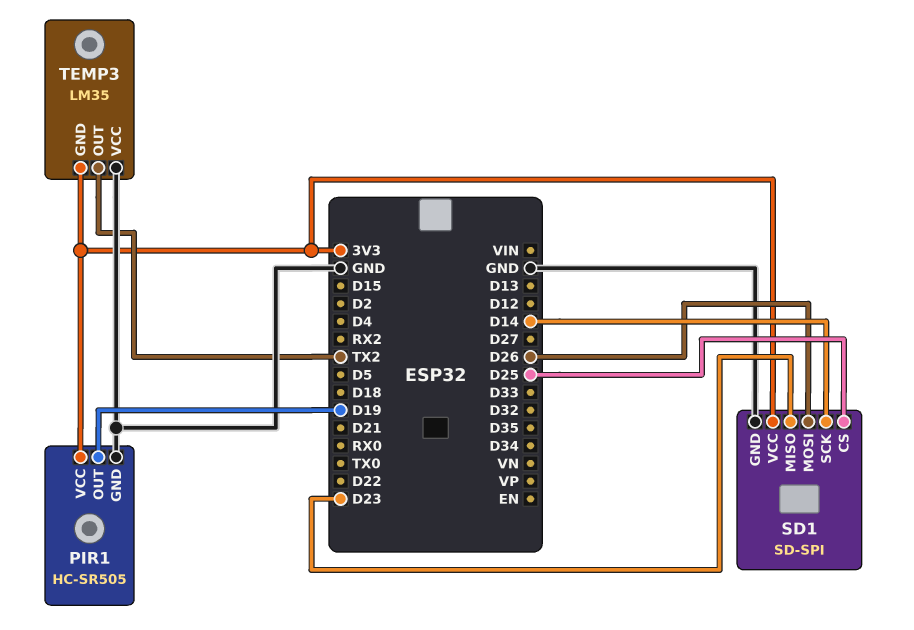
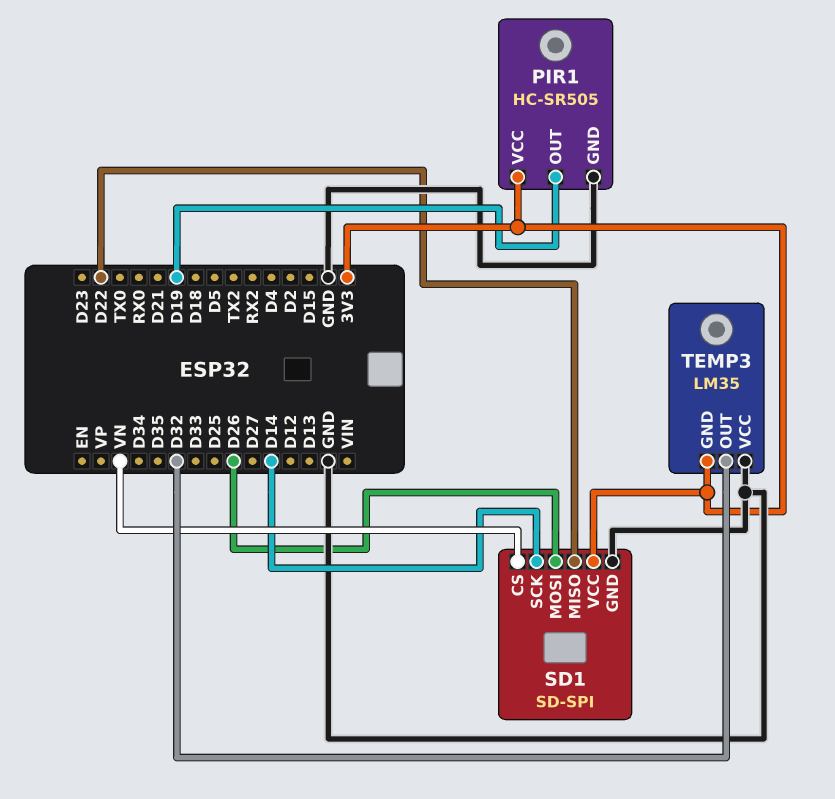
SD1 pin CS: D25 -> VN
SD1 pin MISO: D23 -> D22
TEMP3 pin OUT: TX2 -> D32

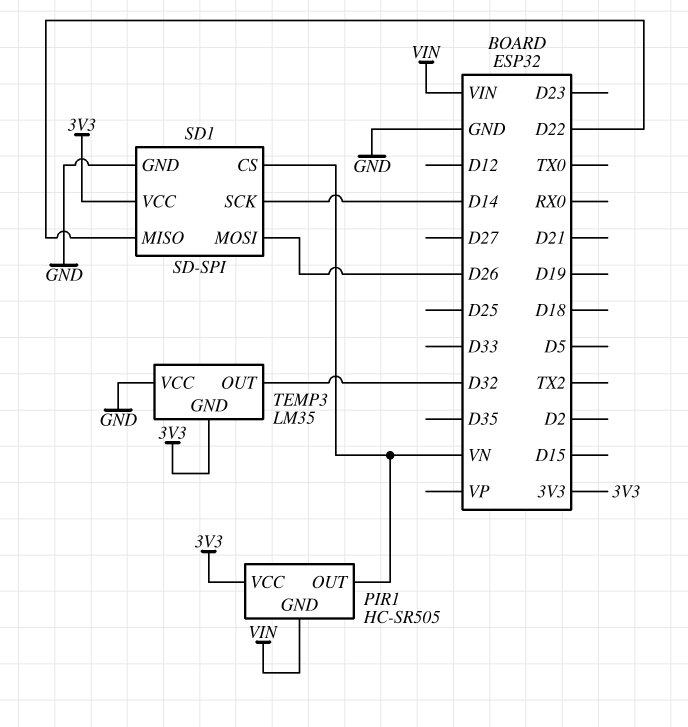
PIR1 pin GND: GND -> VIN
PIR1 pin OUT: D19 -> VN

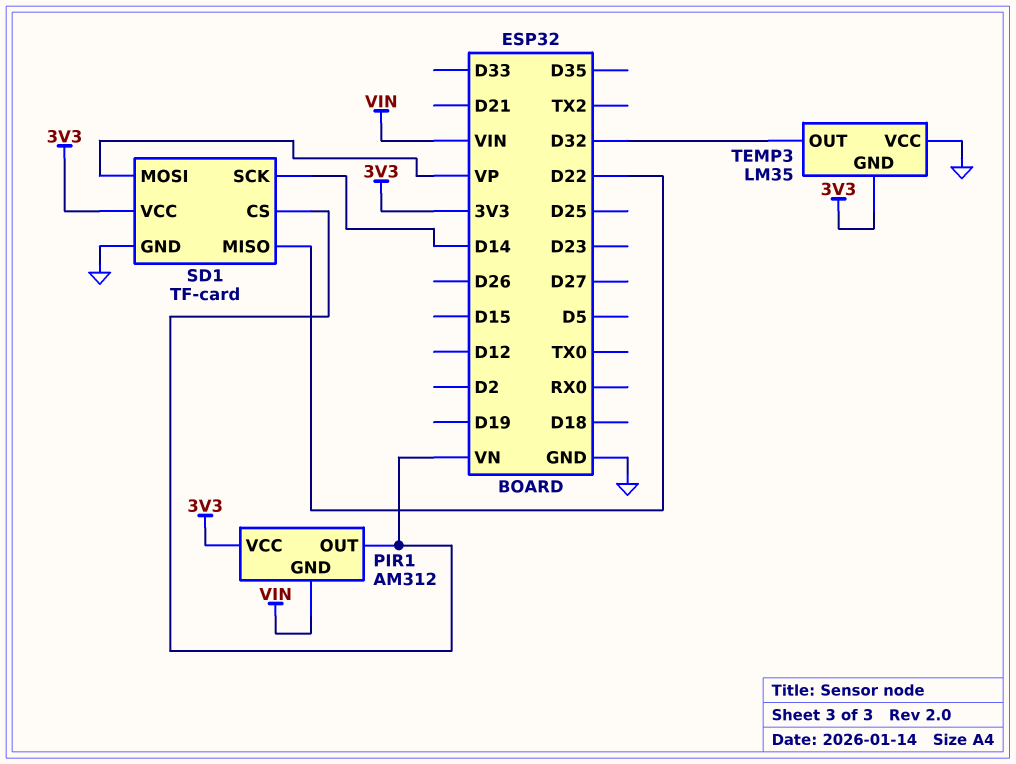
PIR1: HC-SR505 -> AM312
SD1: SD-SPI -> TF-card
SD1 pin MOSI: D26 -> VP

